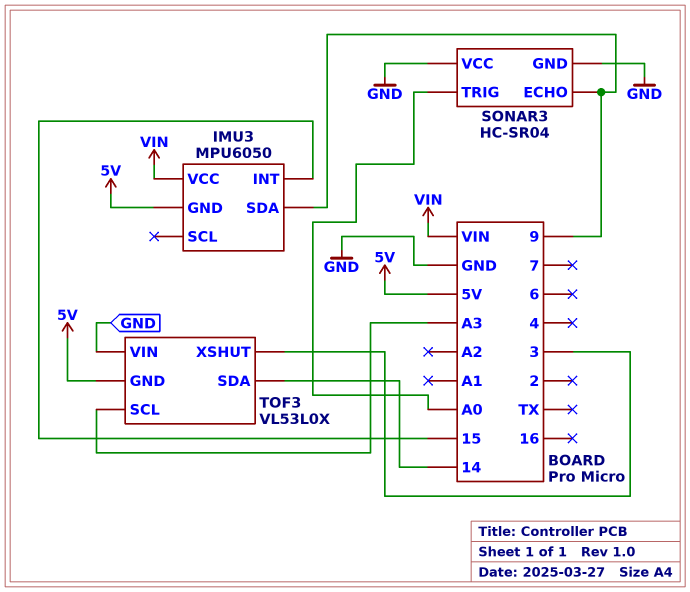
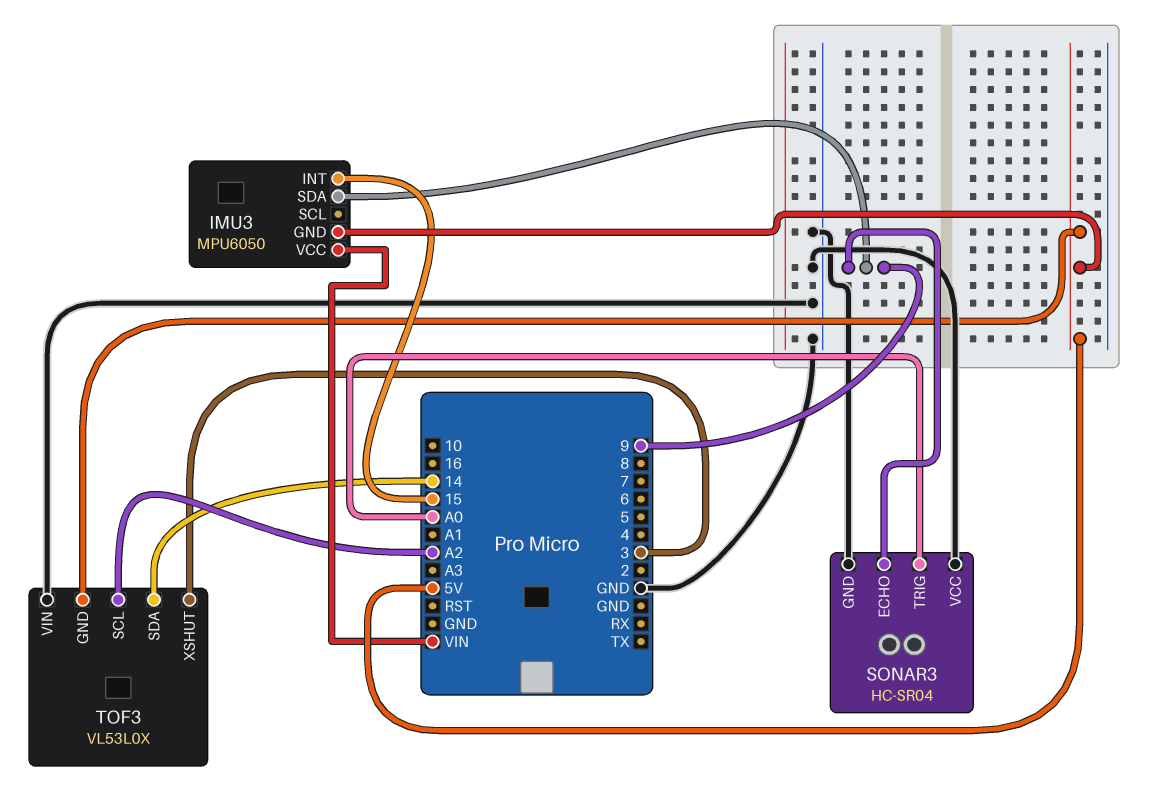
TOF3 pin SCL: A3 -> A2

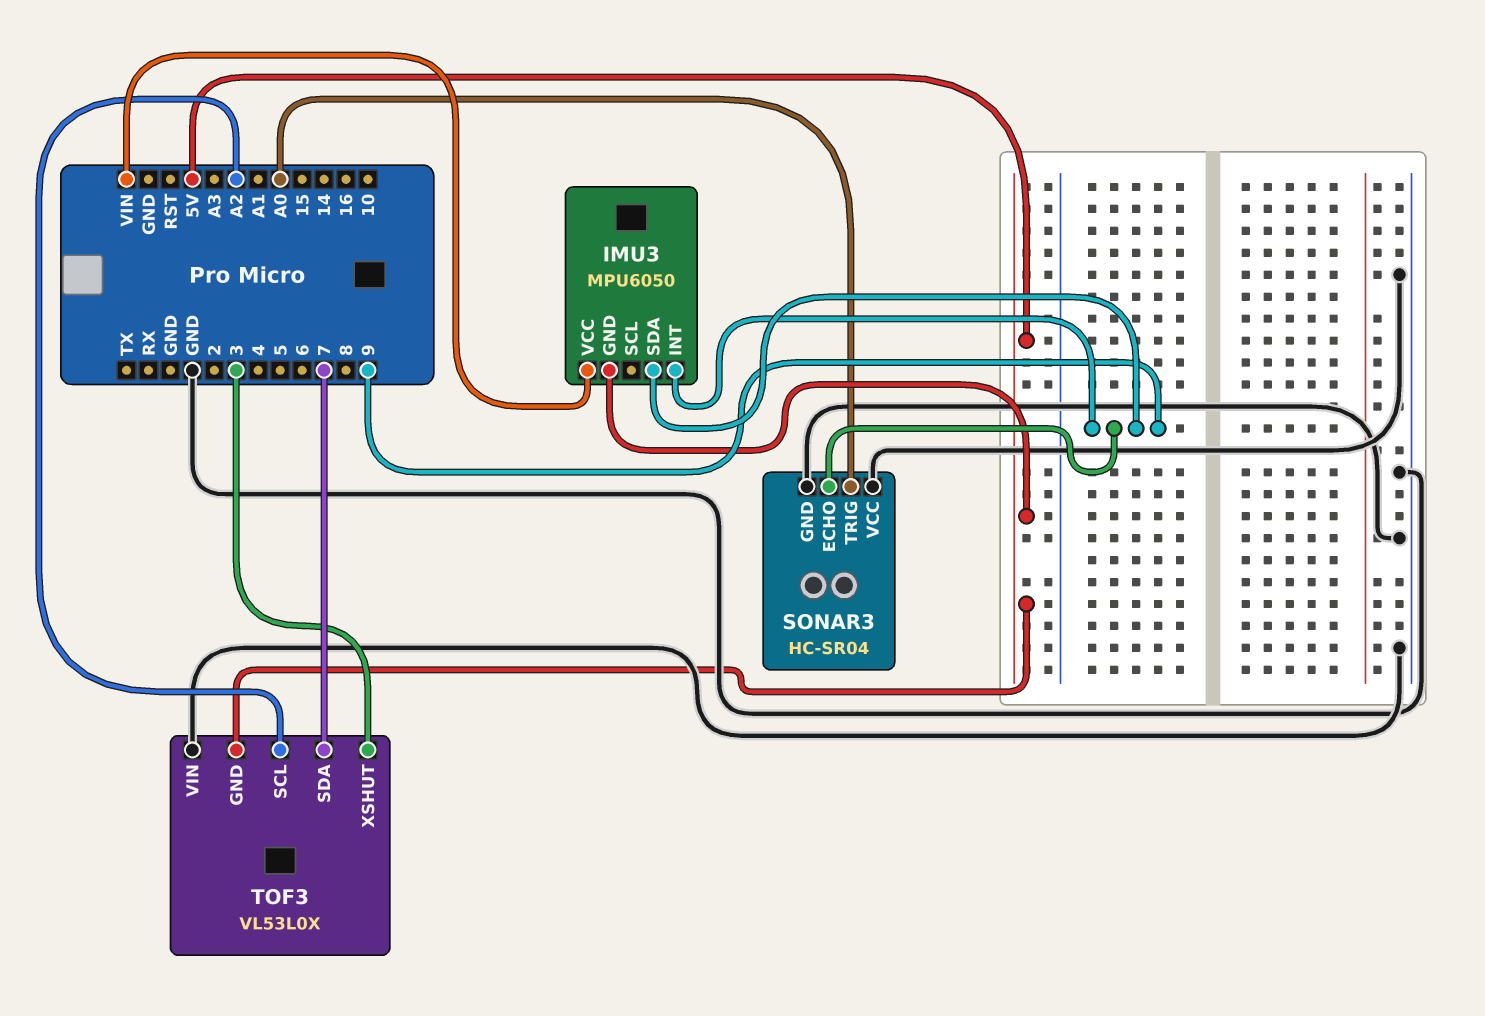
IMU3 pin INT: 15 -> 9
TOF3 pin SDA: 14 -> 7

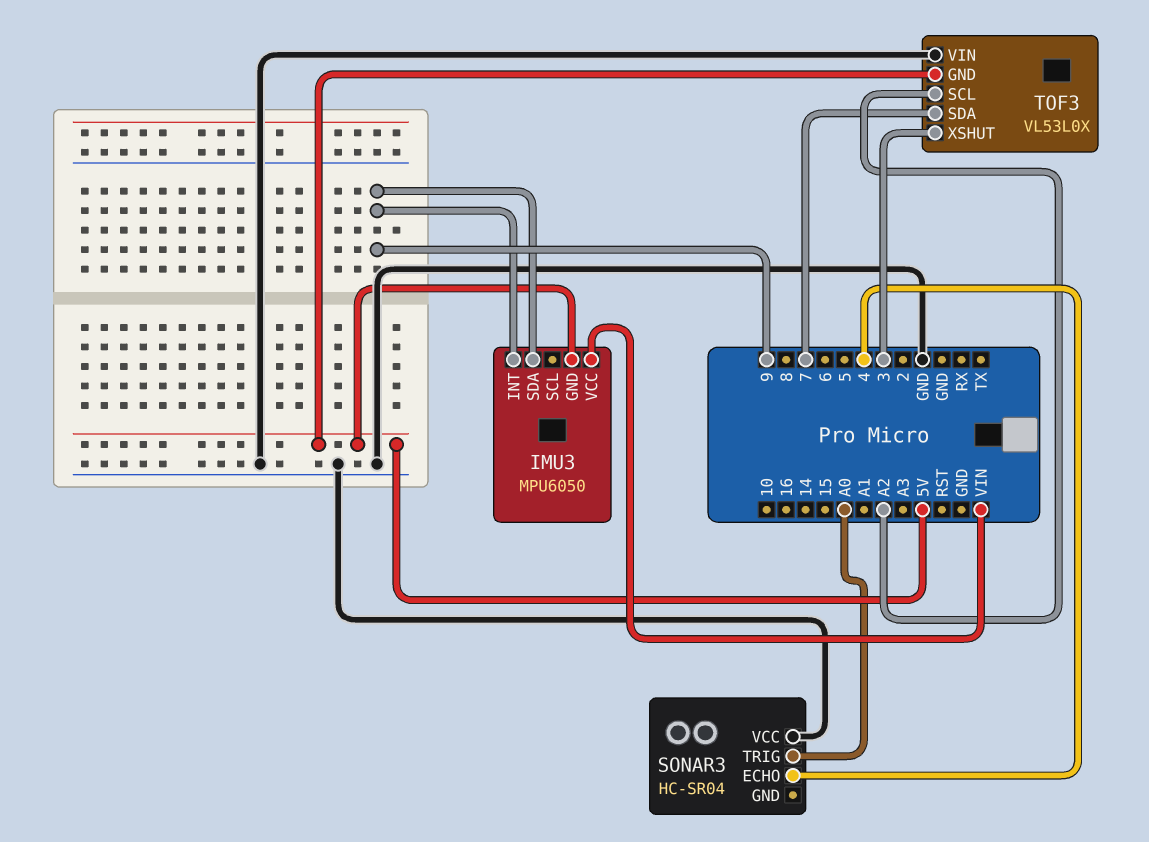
SONAR3 pin ECHO: 9 -> 4
SONAR3 pin GND: GND -> none

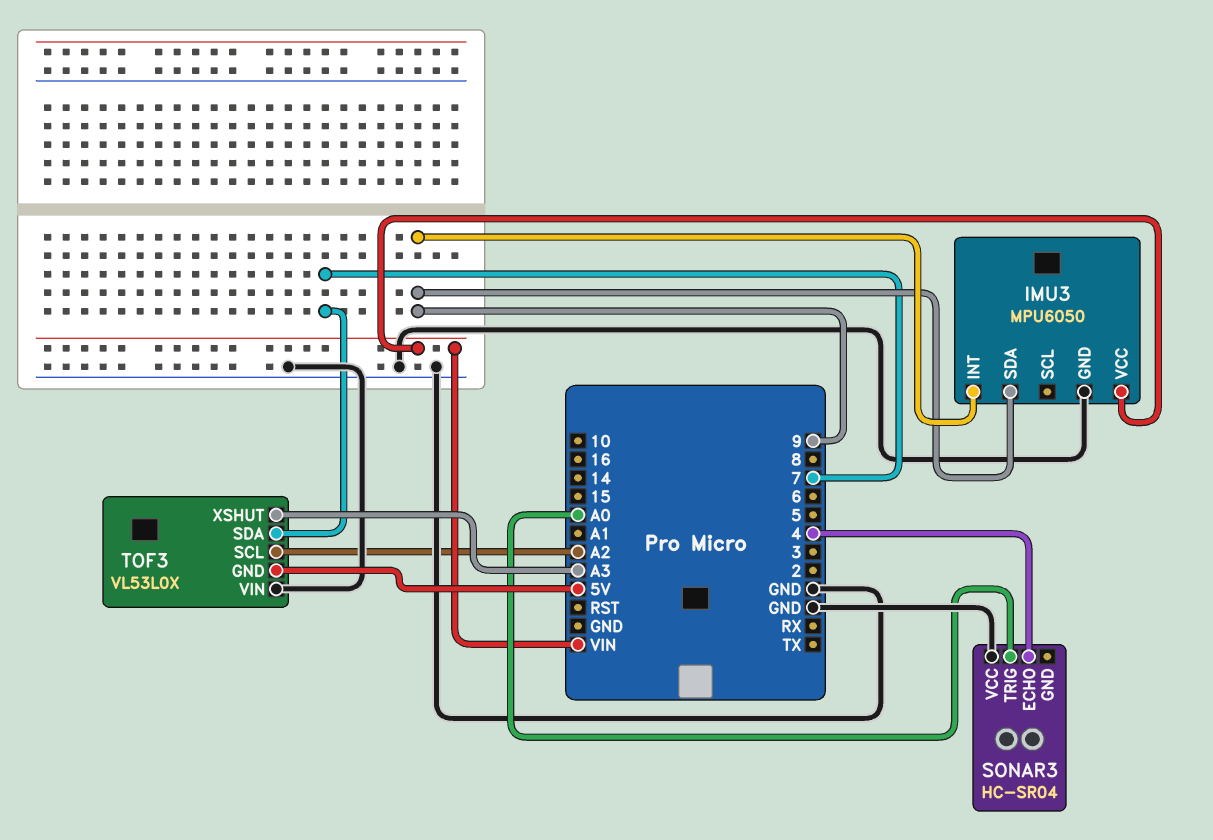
IMU3 pin GND: 5V -> GND
TOF3 pin XSHUT: 3 -> A3

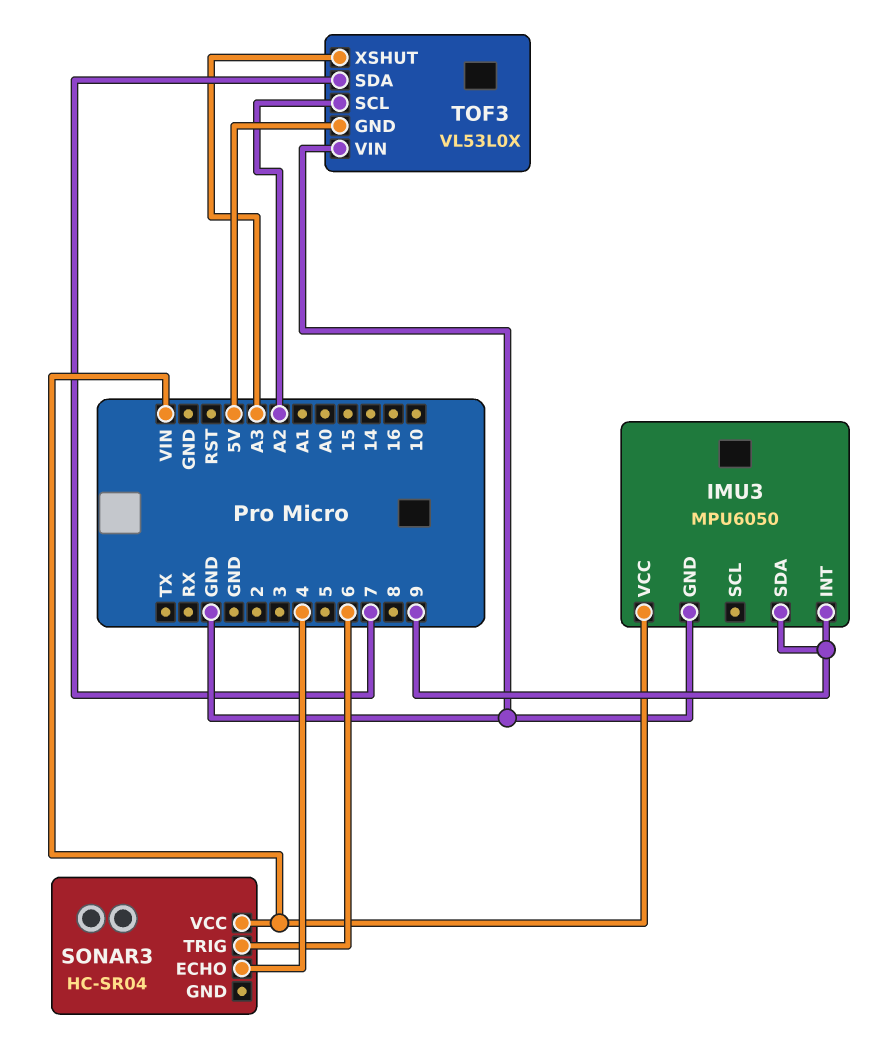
SONAR3 pin TRIG: A0 -> 6
SONAR3 pin VCC: GND -> VIN

